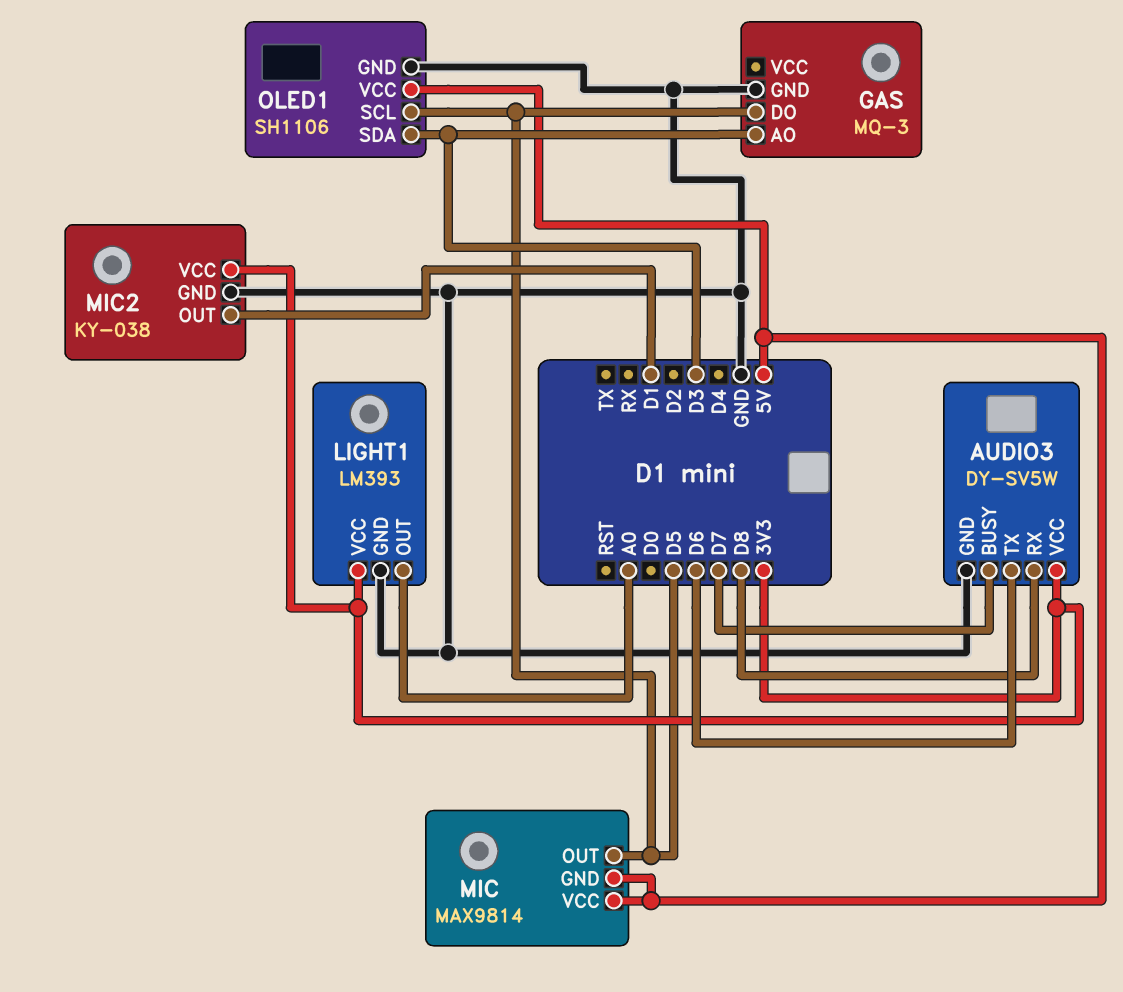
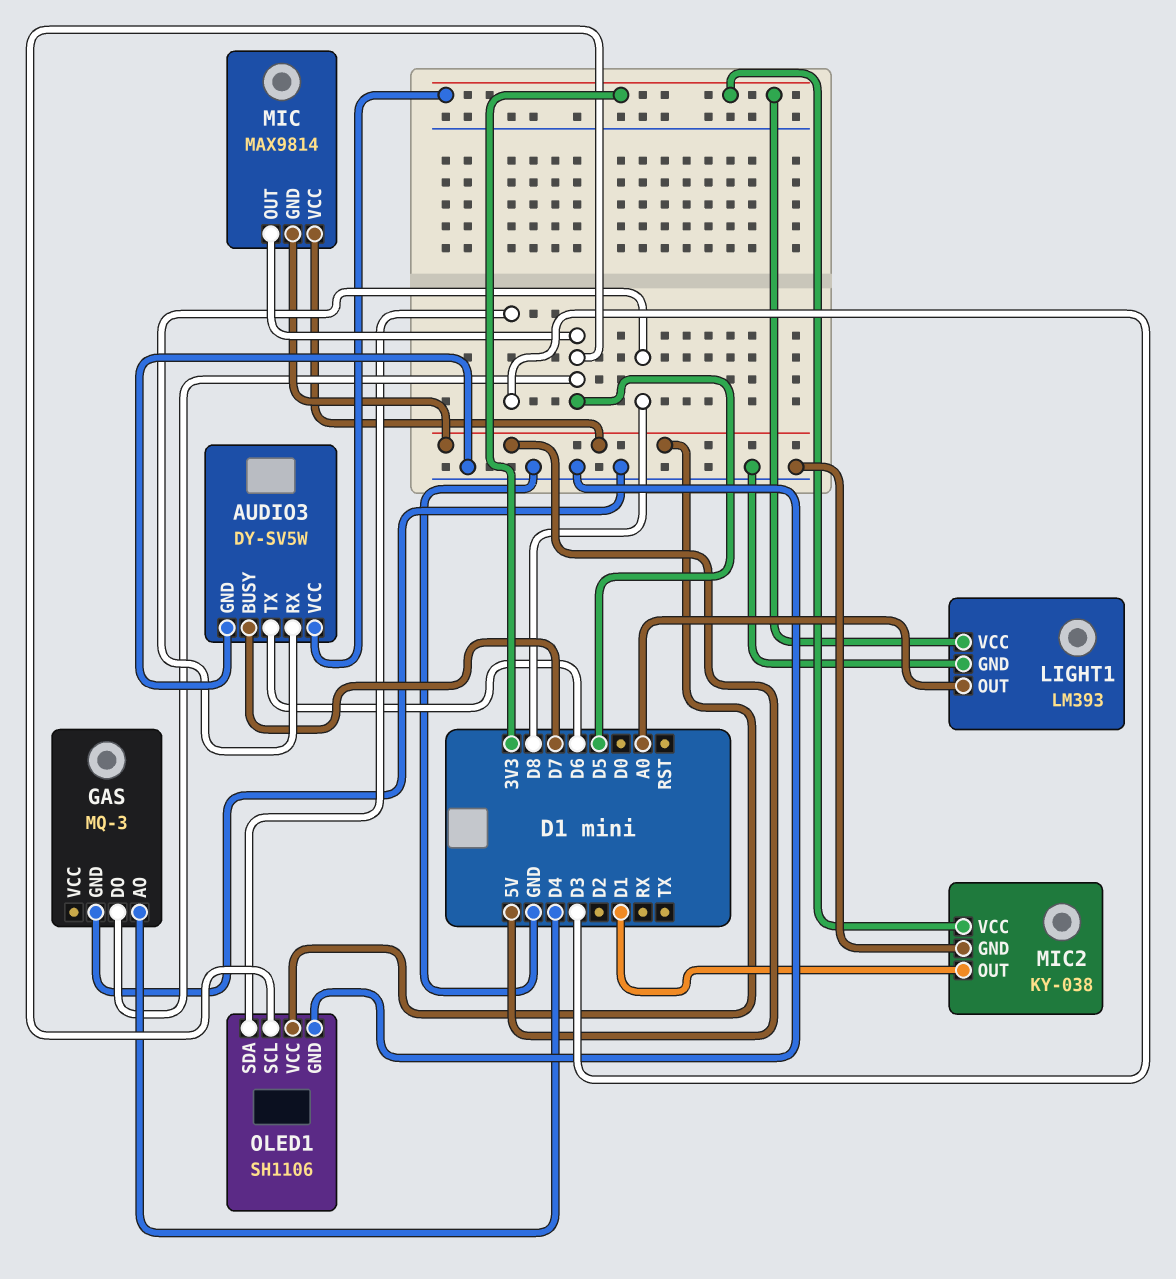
GAS pin AO: D3 -> D4

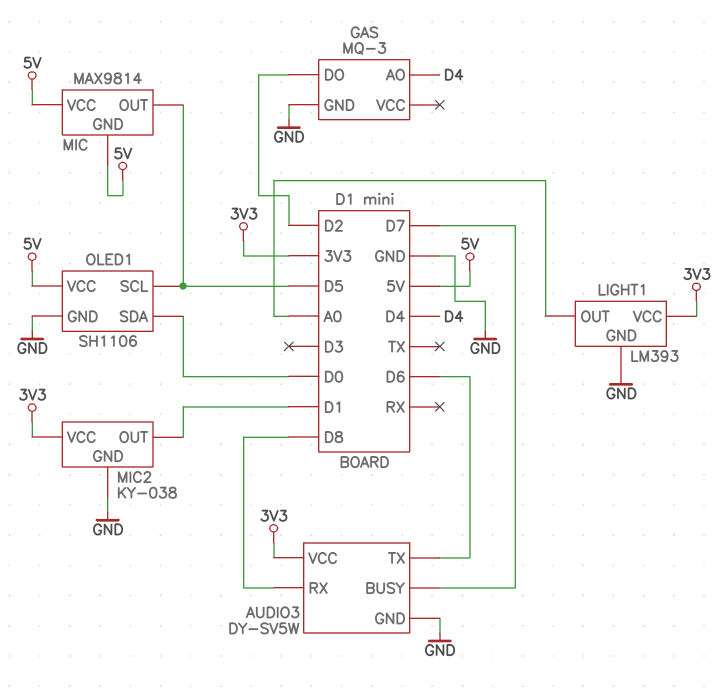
GAS pin DO: D5 -> D2
OLED1 pin SDA: D3 -> D0

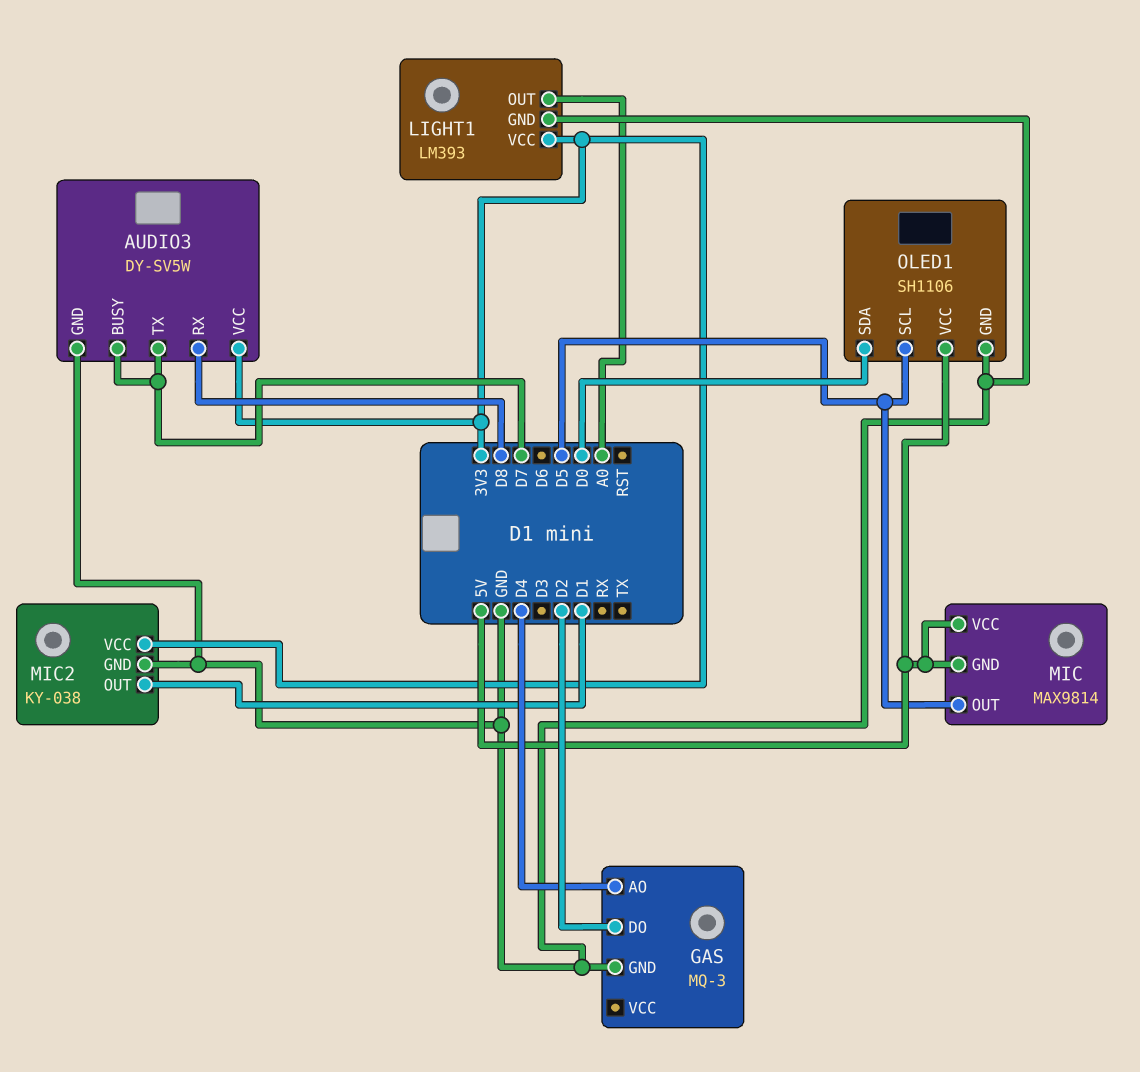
AUDIO3 pin TX: D6 -> D7

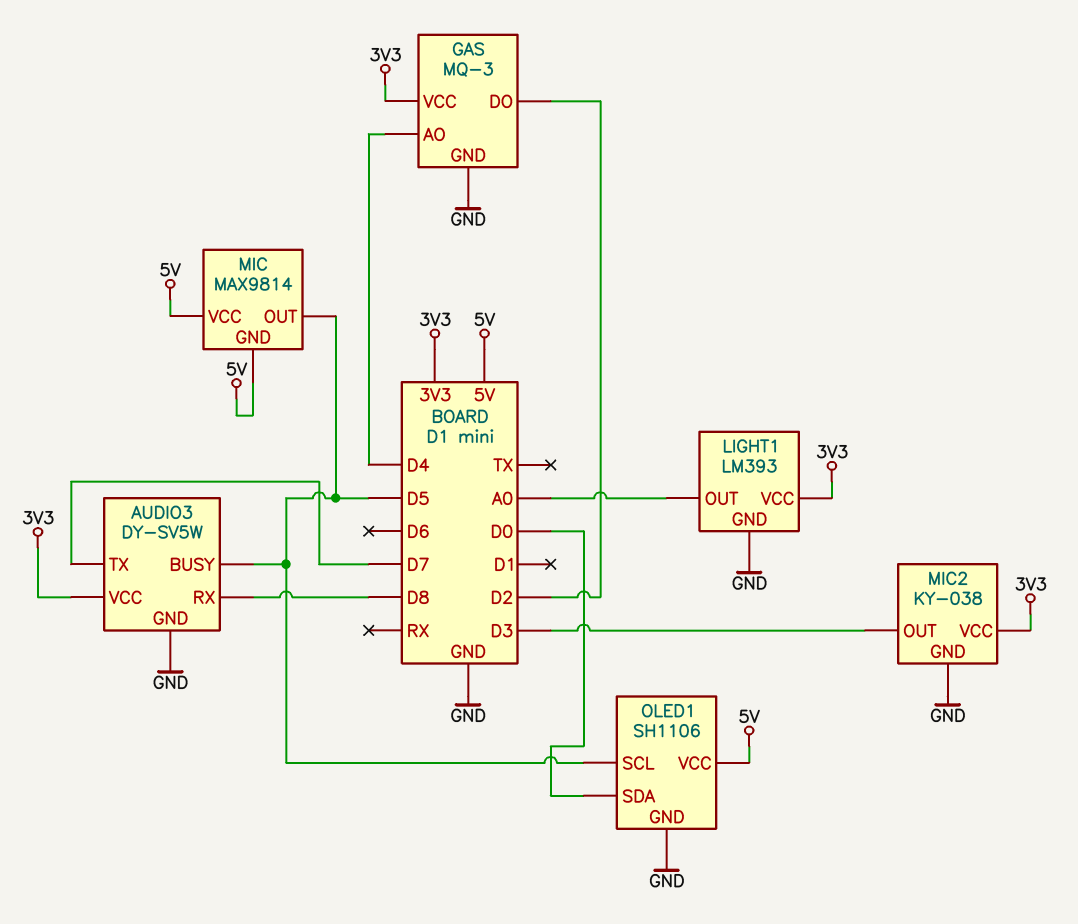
AUDIO3 pin BUSY: D7 -> D5
GAS pin VCC: none -> 3V3
MIC2 pin OUT: D1 -> D3

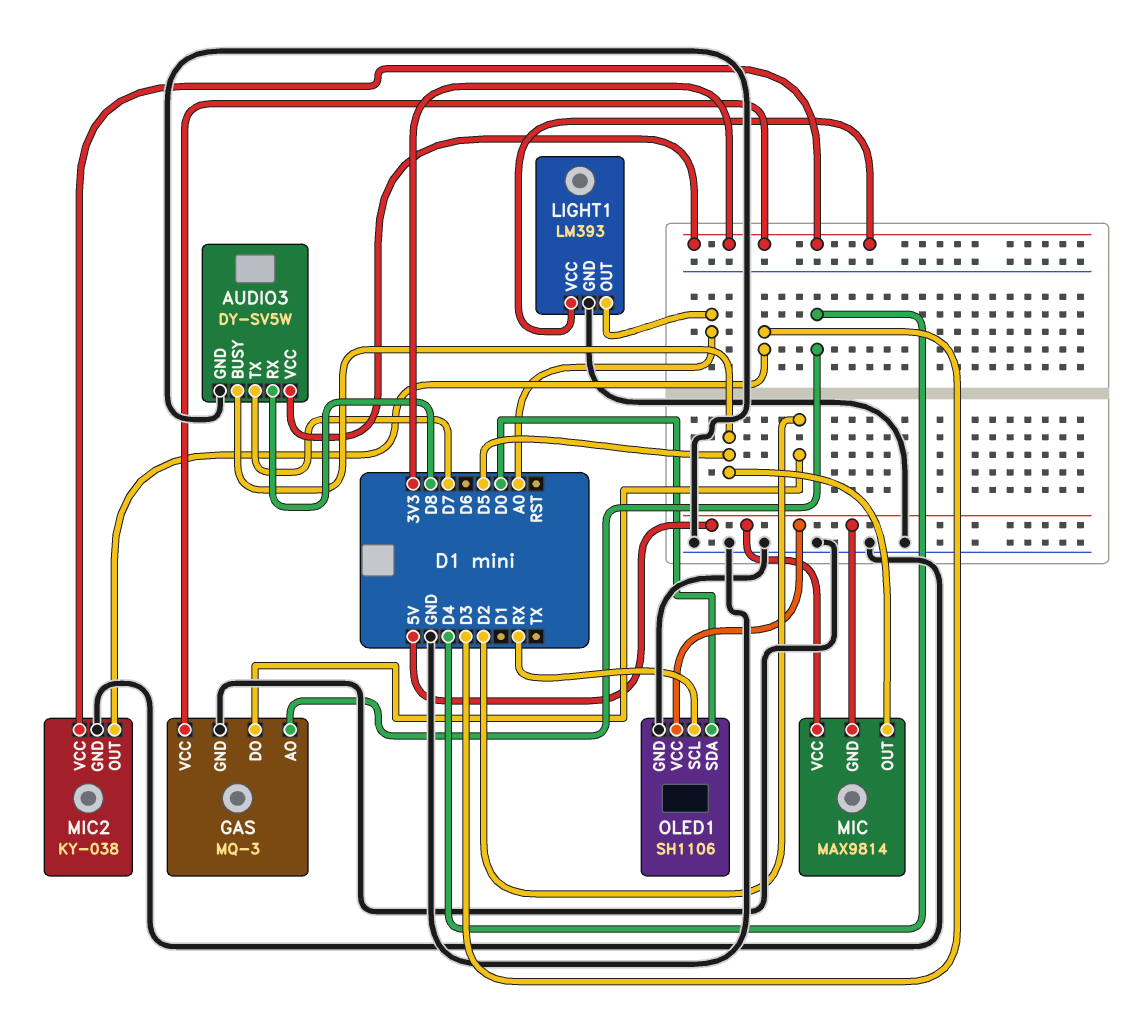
OLED1 pin SCL: D5 -> RX

